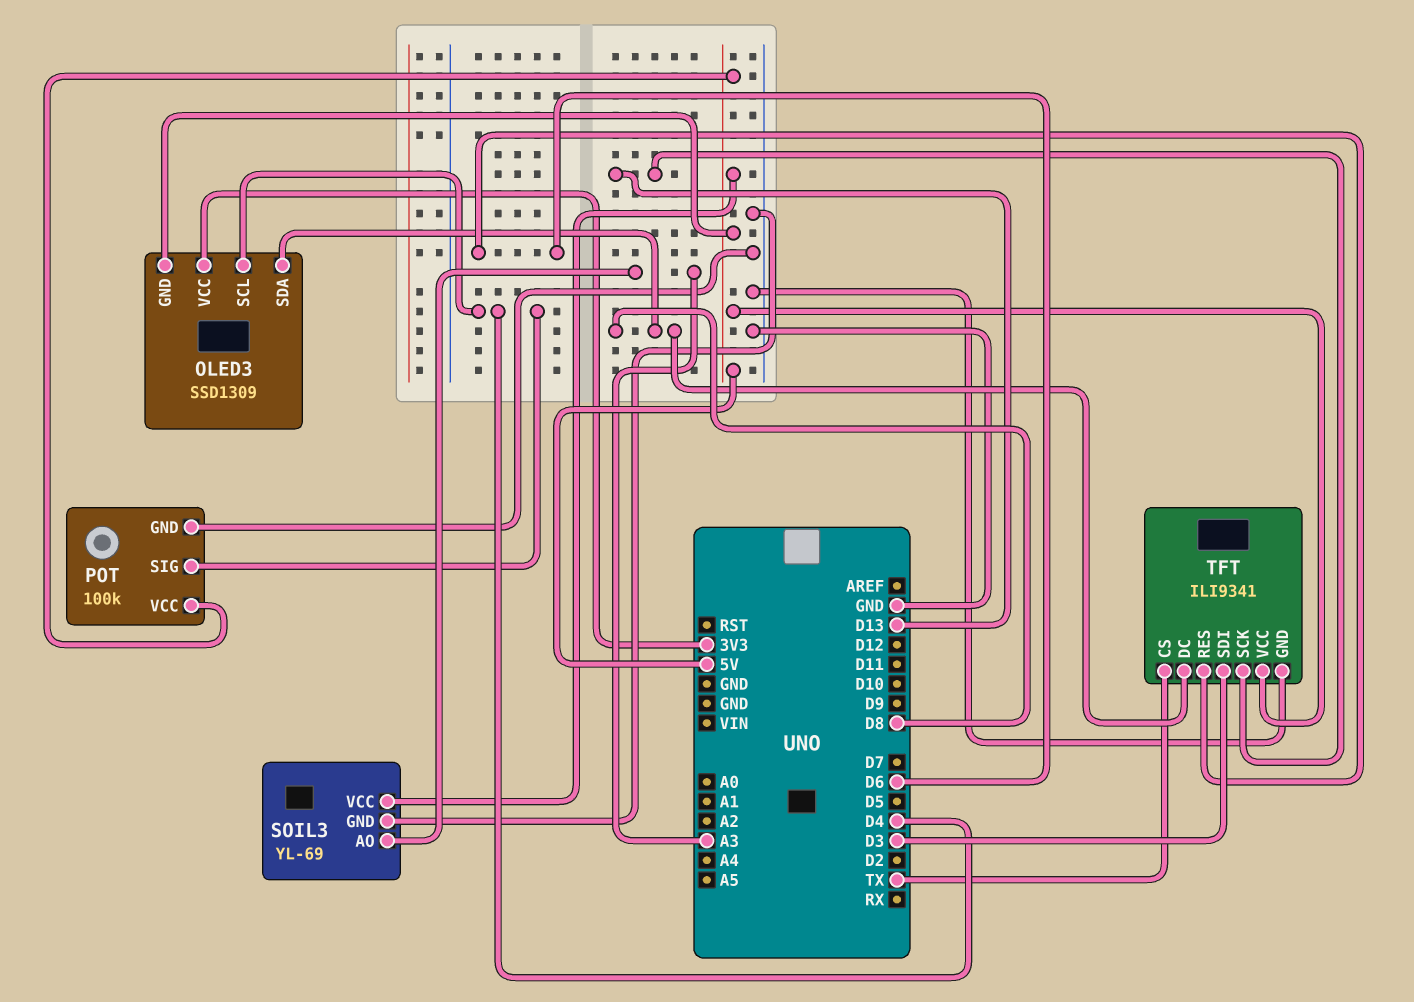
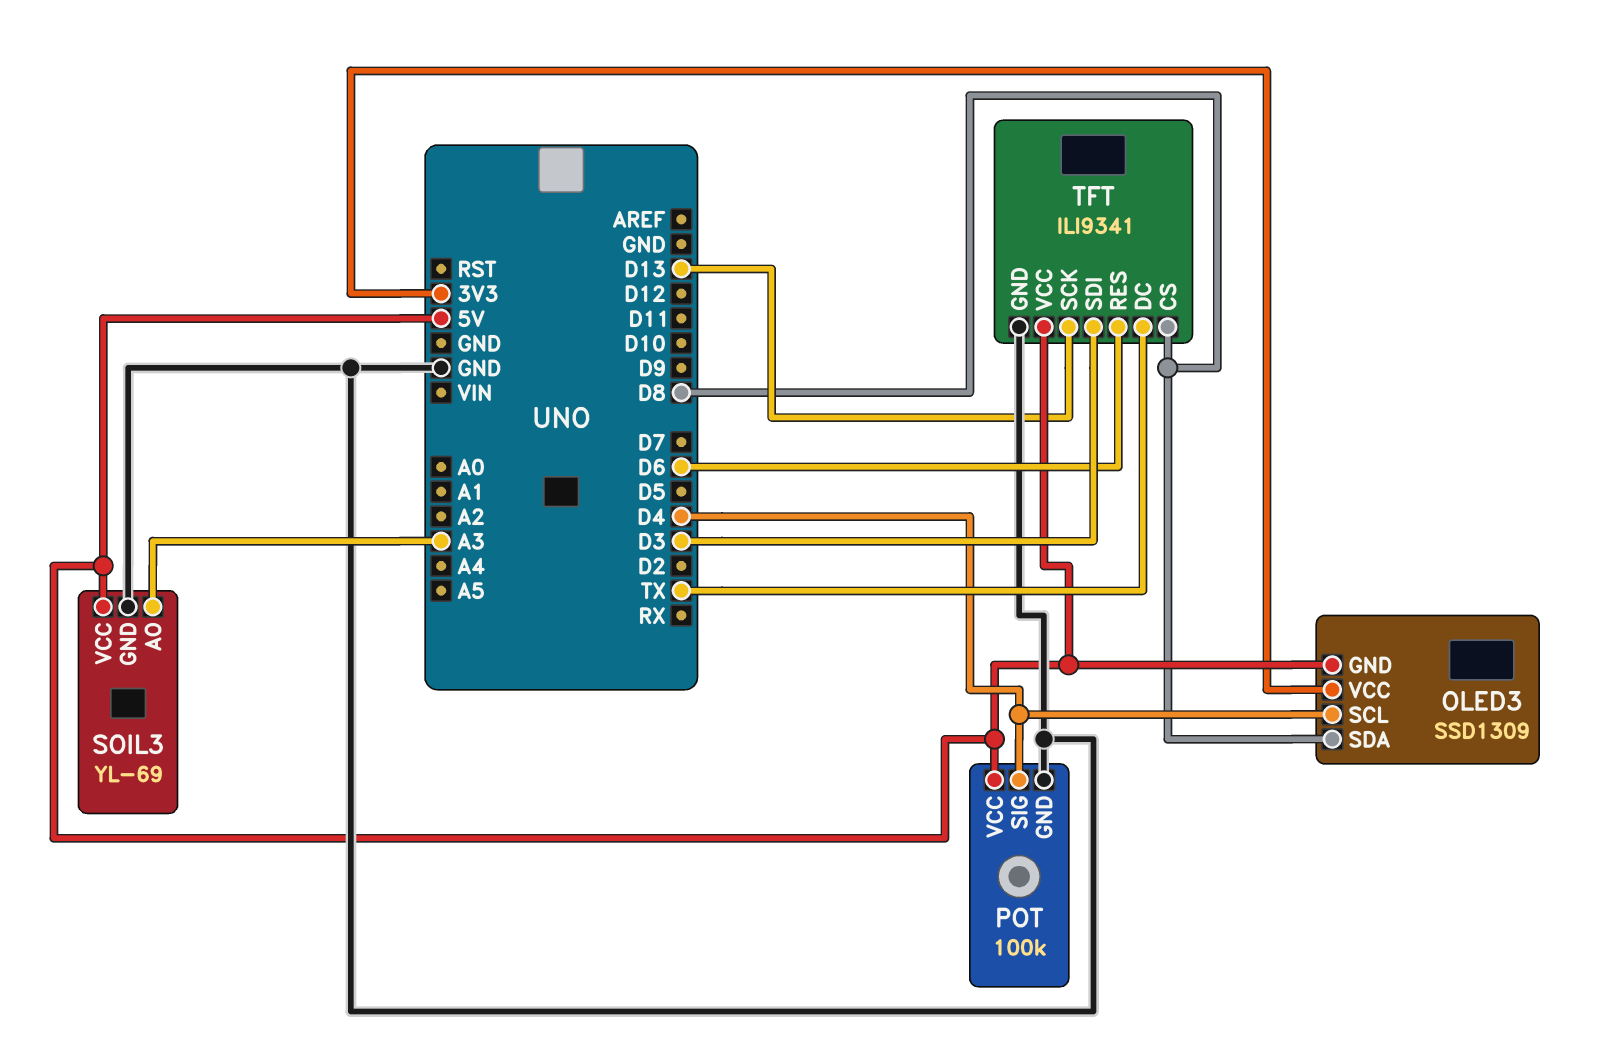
TFT pin CS: TX -> D8
TFT pin DC: D8 -> TX

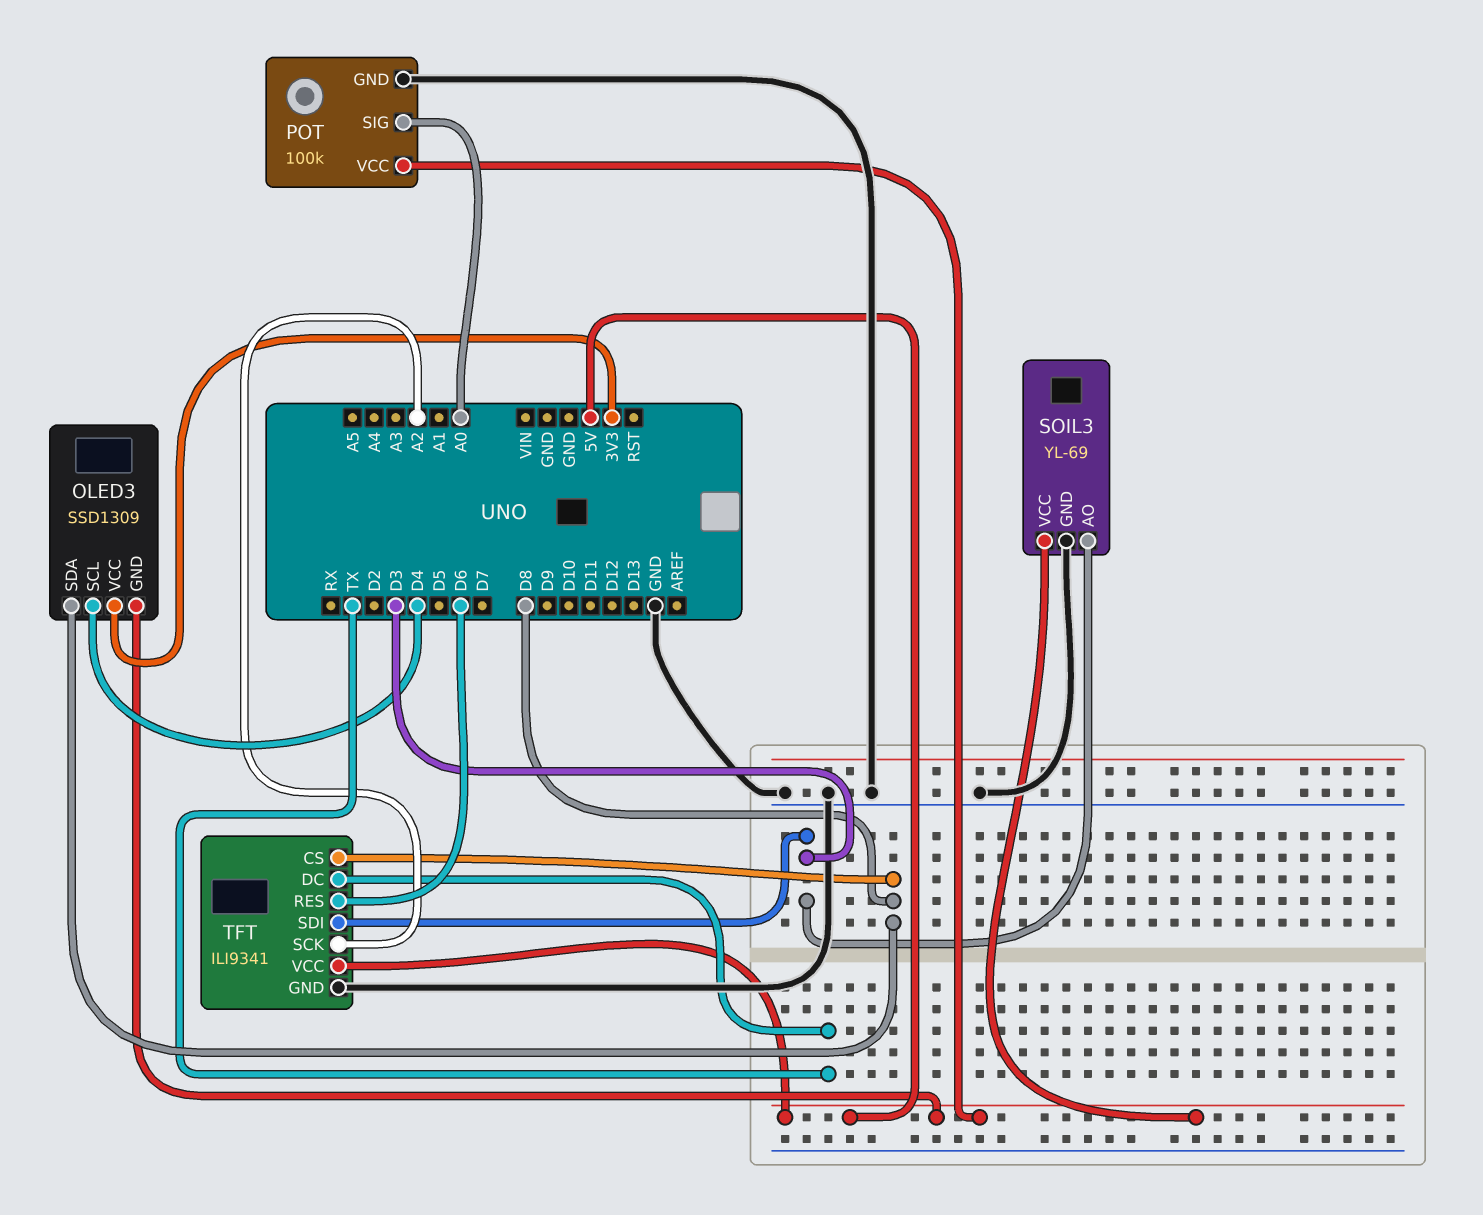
POT pin SIG: D4 -> A0
SOIL3 pin AO: A3 -> D3
TFT pin SCK: D13 -> A2

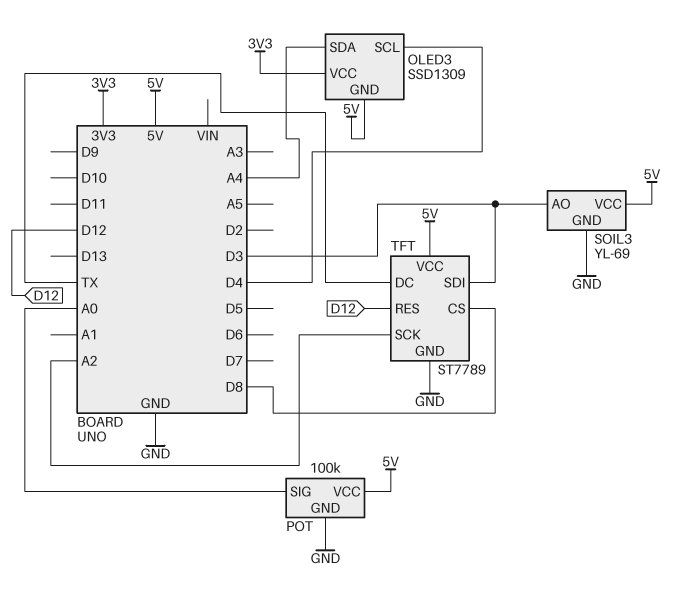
OLED3 pin SDA: D8 -> A4
TFT: ILI9341 -> ST7789
TFT pin RES: D6 -> D12

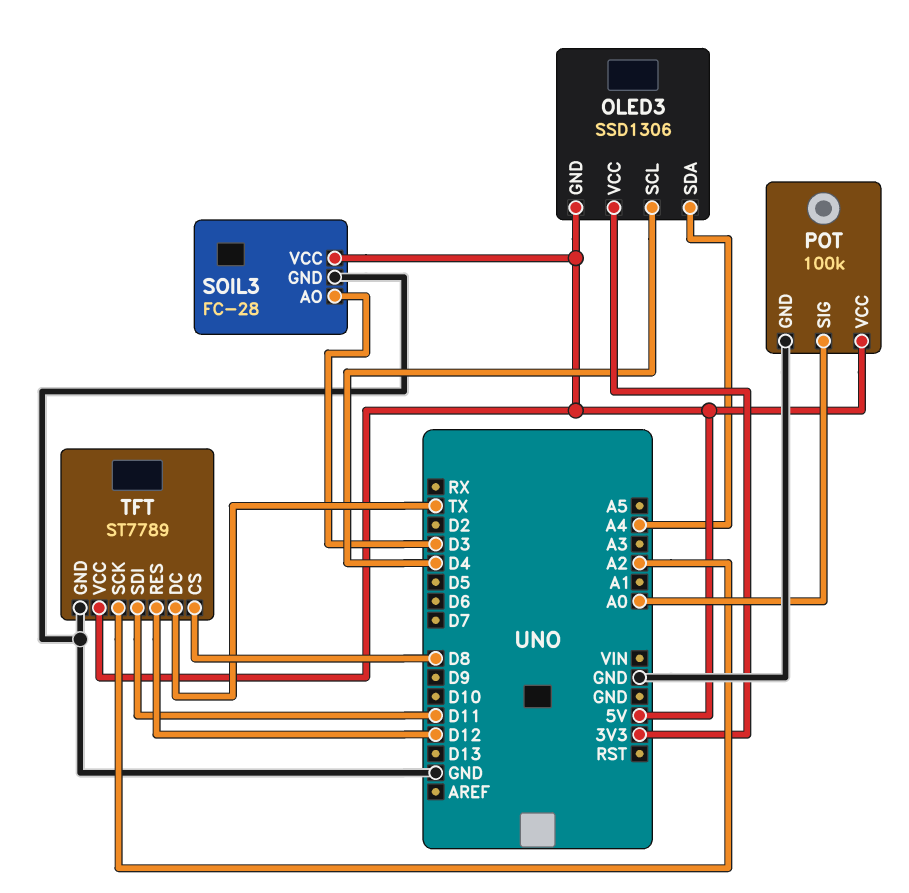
OLED3: SSD1309 -> SSD1306
SOIL3: YL-69 -> FC-28
TFT pin SDI: D3 -> D11

